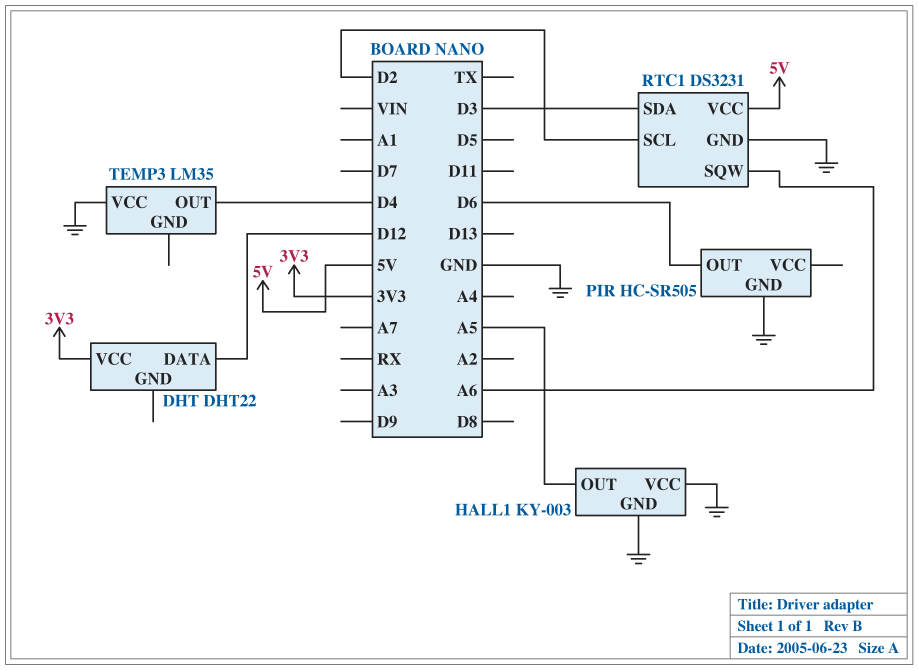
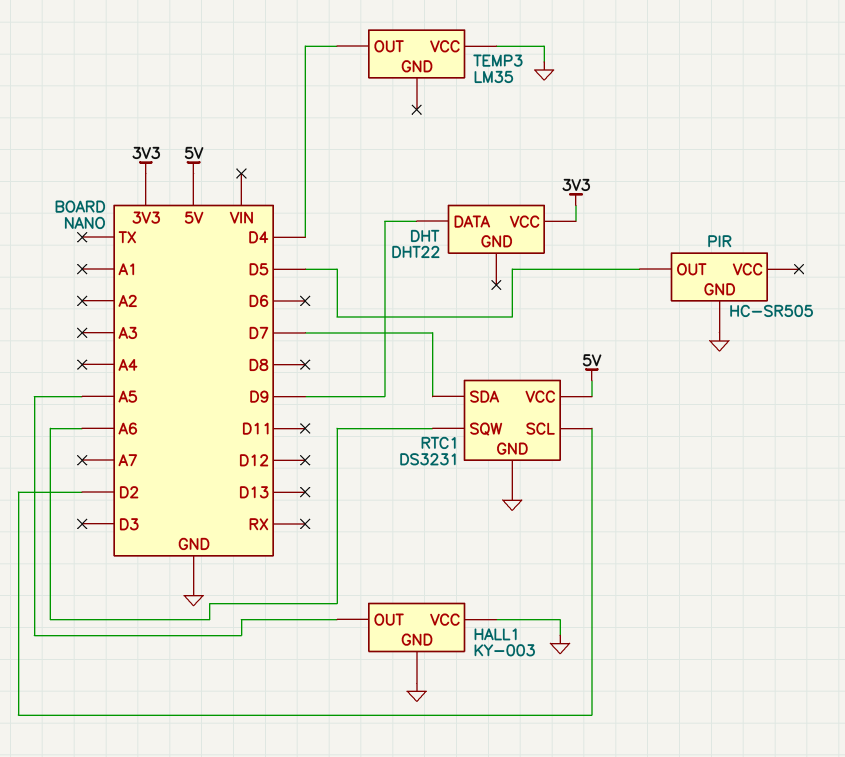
DHT pin DATA: D12 -> D9
PIR pin OUT: D6 -> D5
RTC1 pin SDA: D3 -> D7

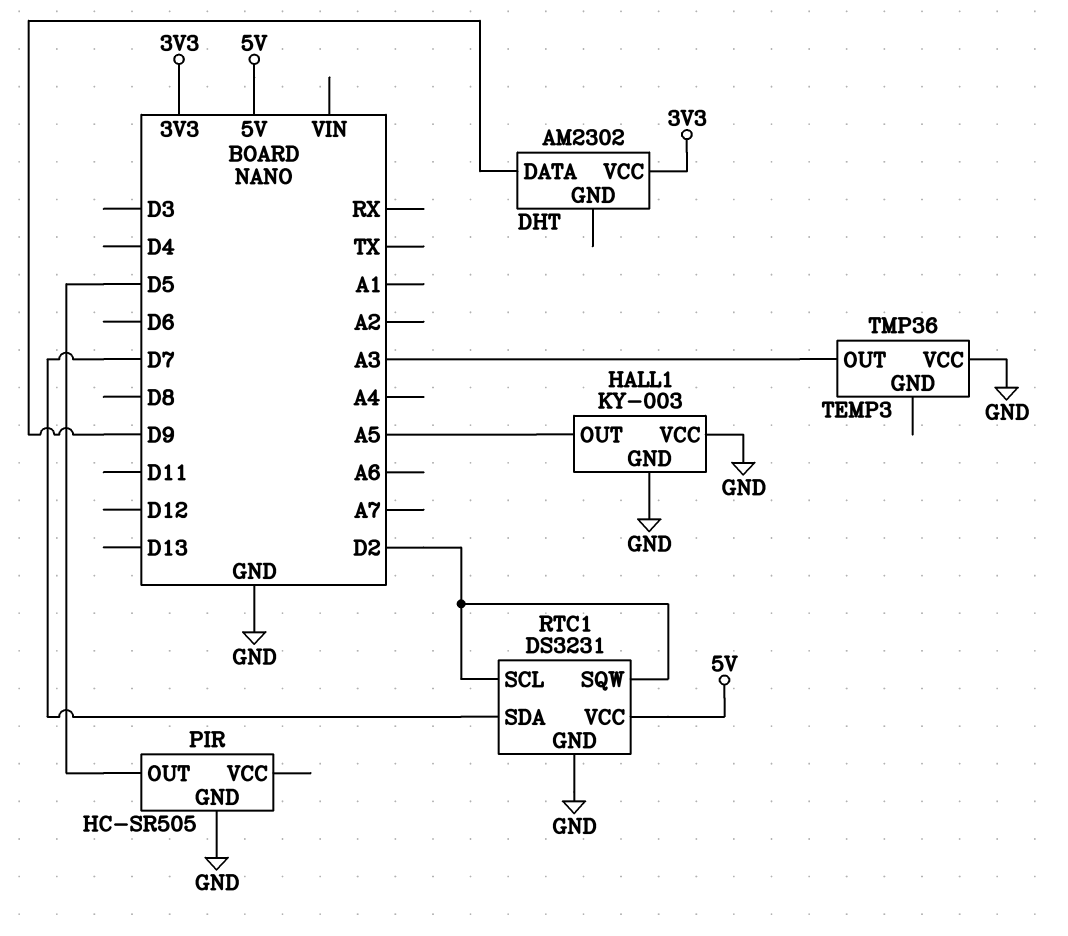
DHT: DHT22 -> AM2302
RTC1 pin SQW: A6 -> D2
TEMP3: LM35 -> TMP36
TEMP3 pin OUT: D4 -> A3

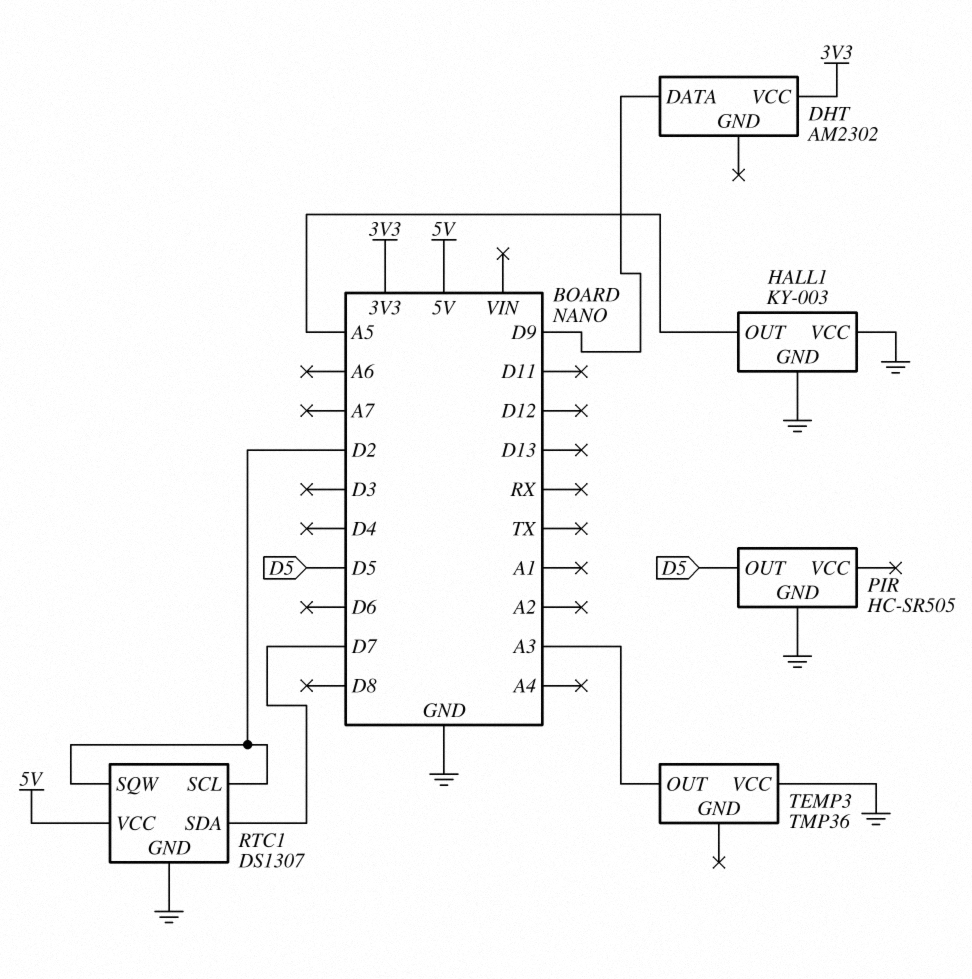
RTC1: DS3231 -> DS1307

